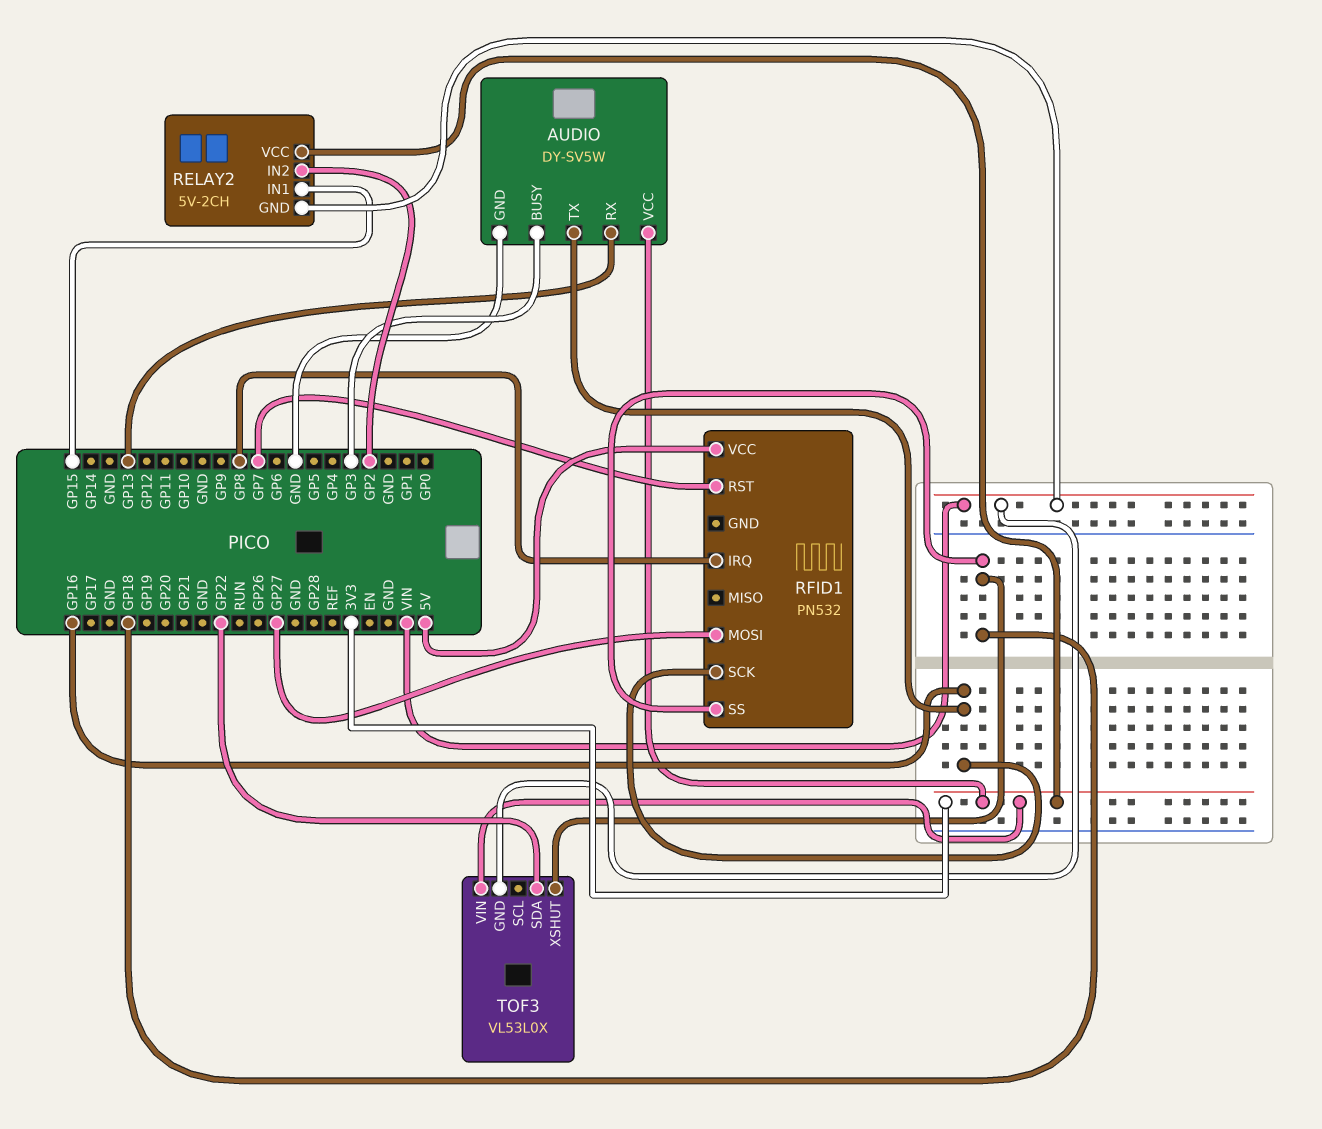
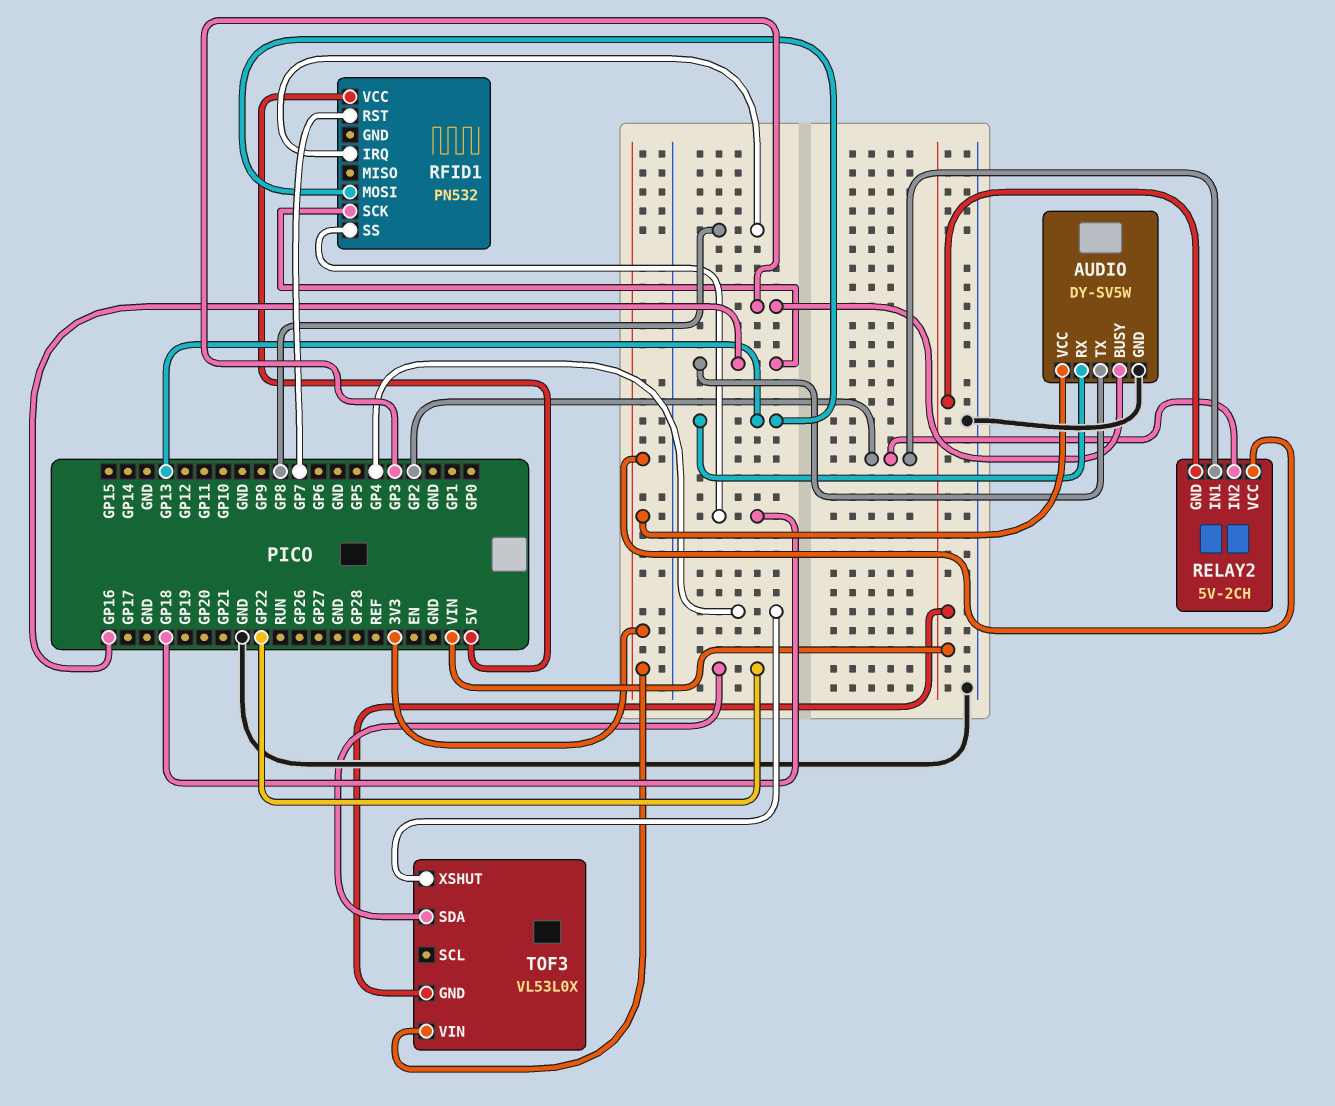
RELAY2 pin IN1: GP15 -> GP2
RFID1 pin MOSI: GP27 -> GP13
TOF3 pin XSHUT: GP18 -> GP4

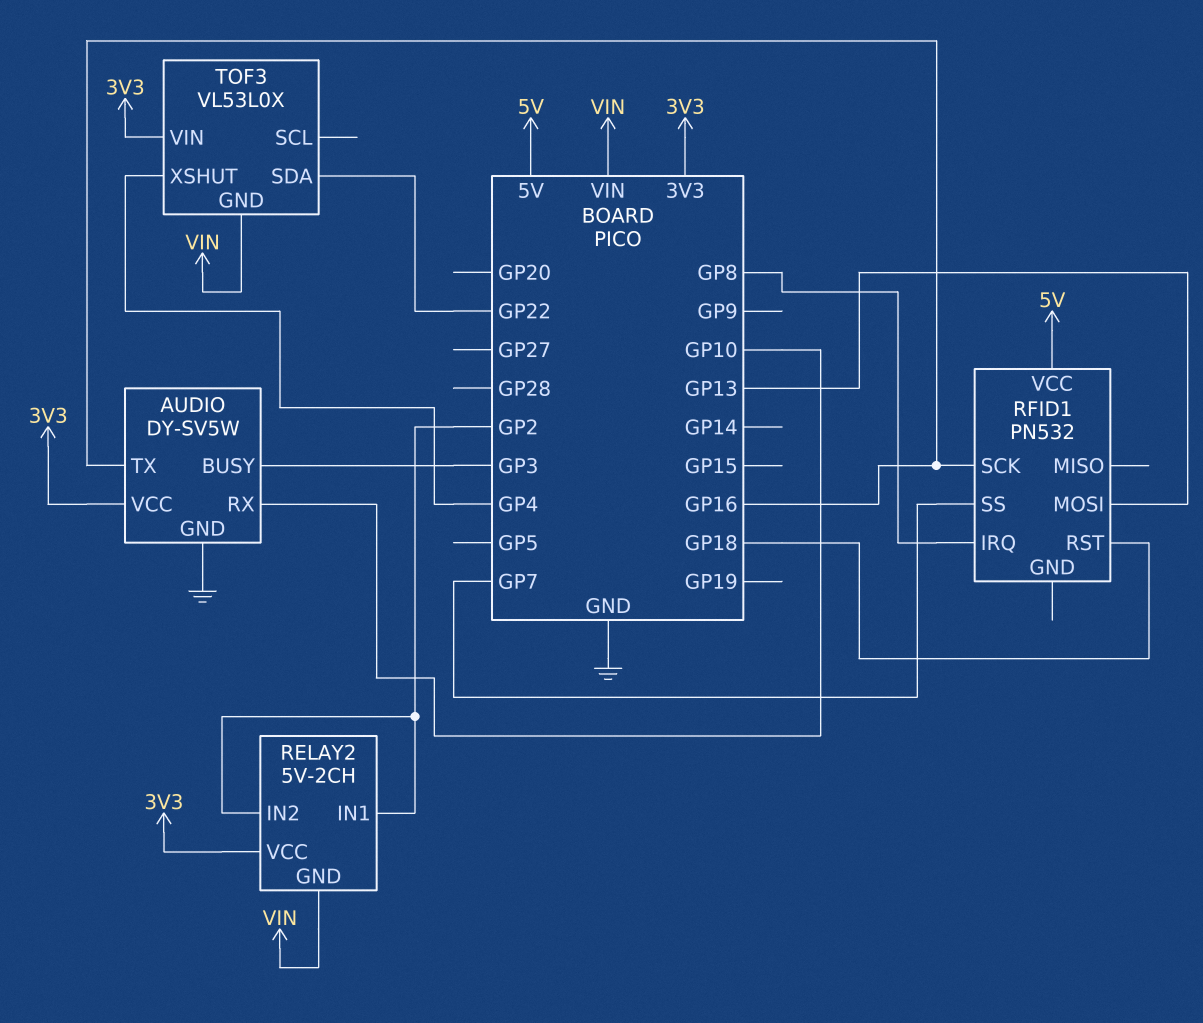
AUDIO pin RX: GP13 -> GP10
RFID1 pin RST: GP7 -> GP18
RFID1 pin SS: GP18 -> GP7

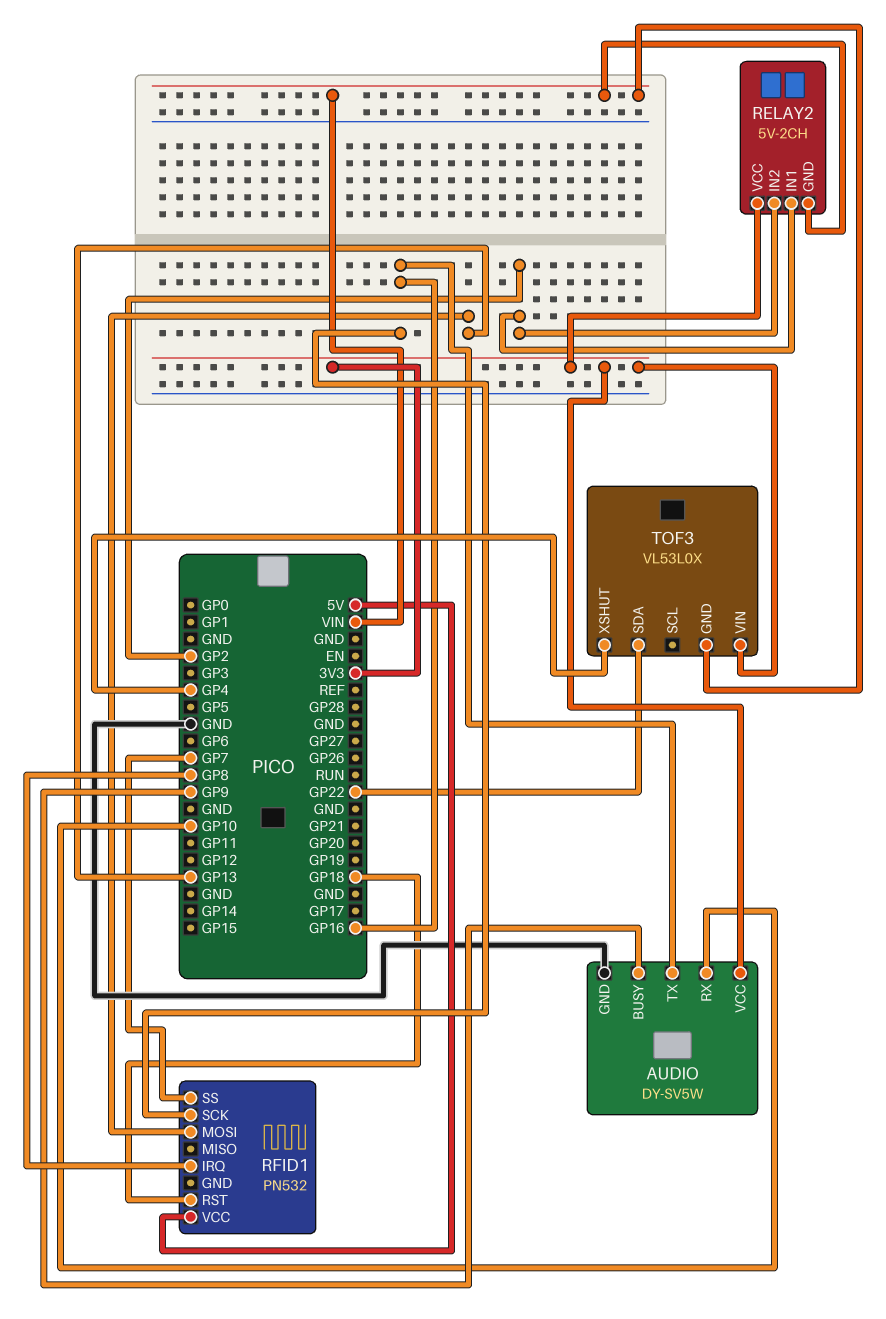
AUDIO pin BUSY: GP3 -> GP9

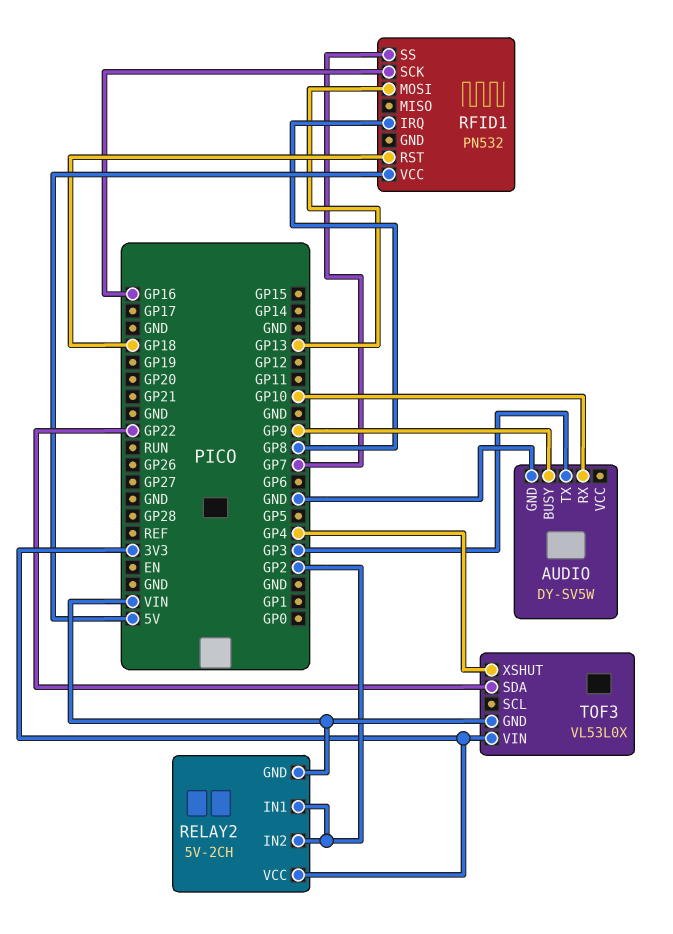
AUDIO pin TX: GP16 -> GP3
AUDIO pin VCC: 3V3 -> none

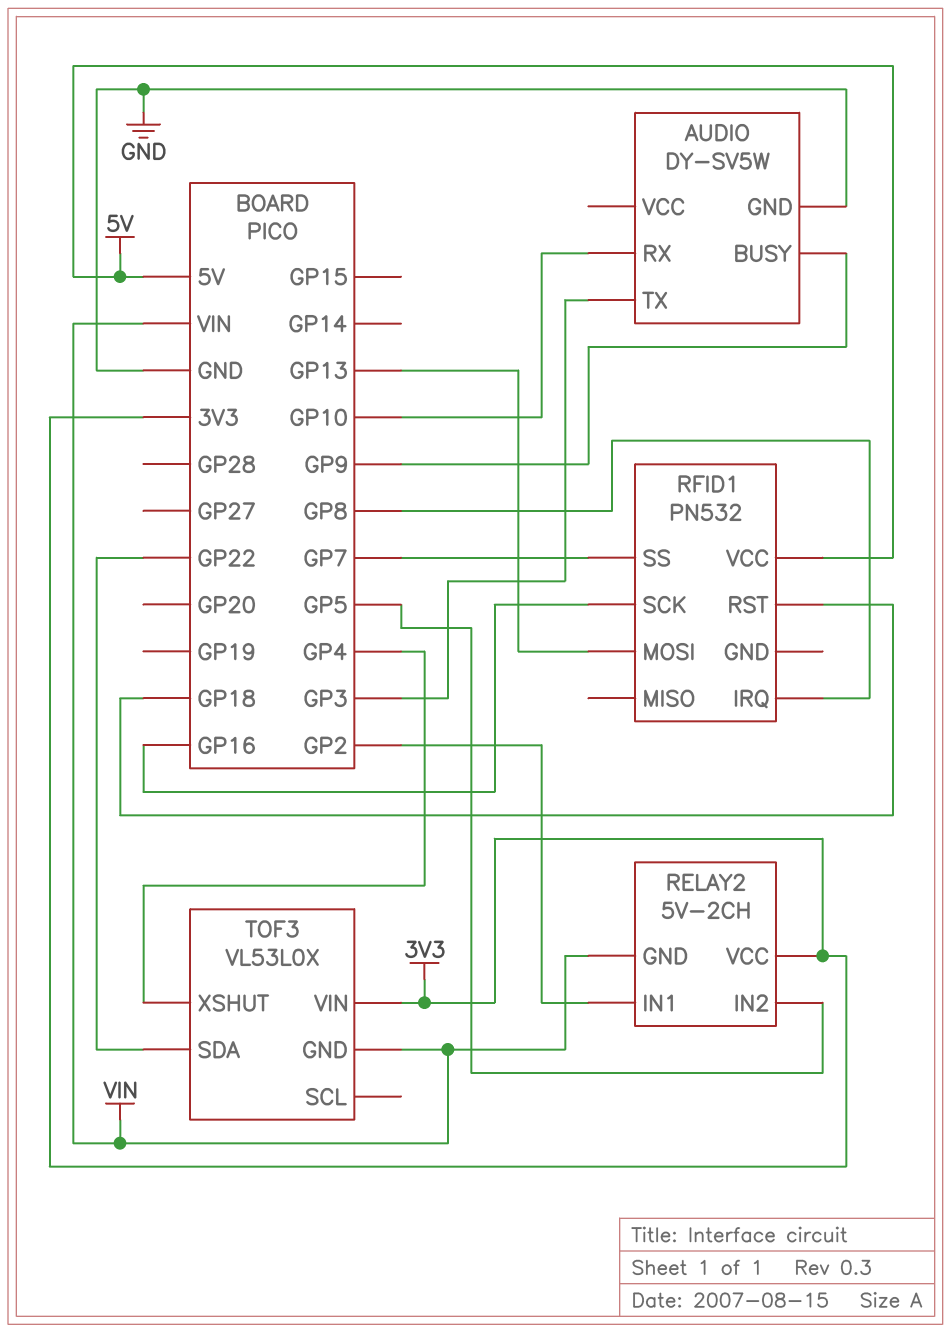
RELAY2 pin IN2: GP2 -> GP5

